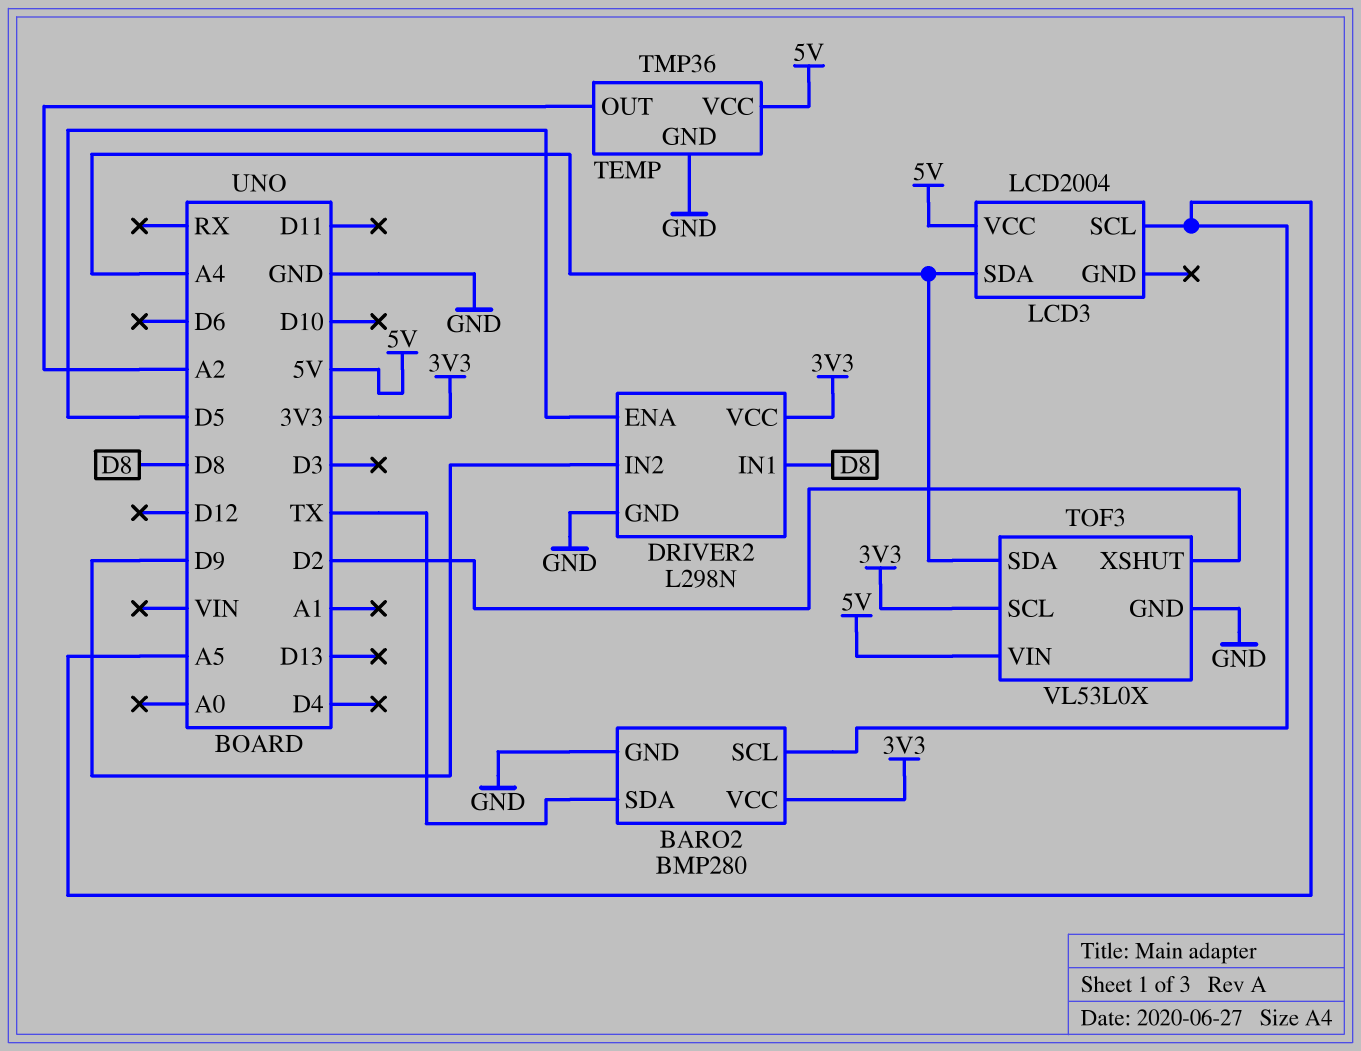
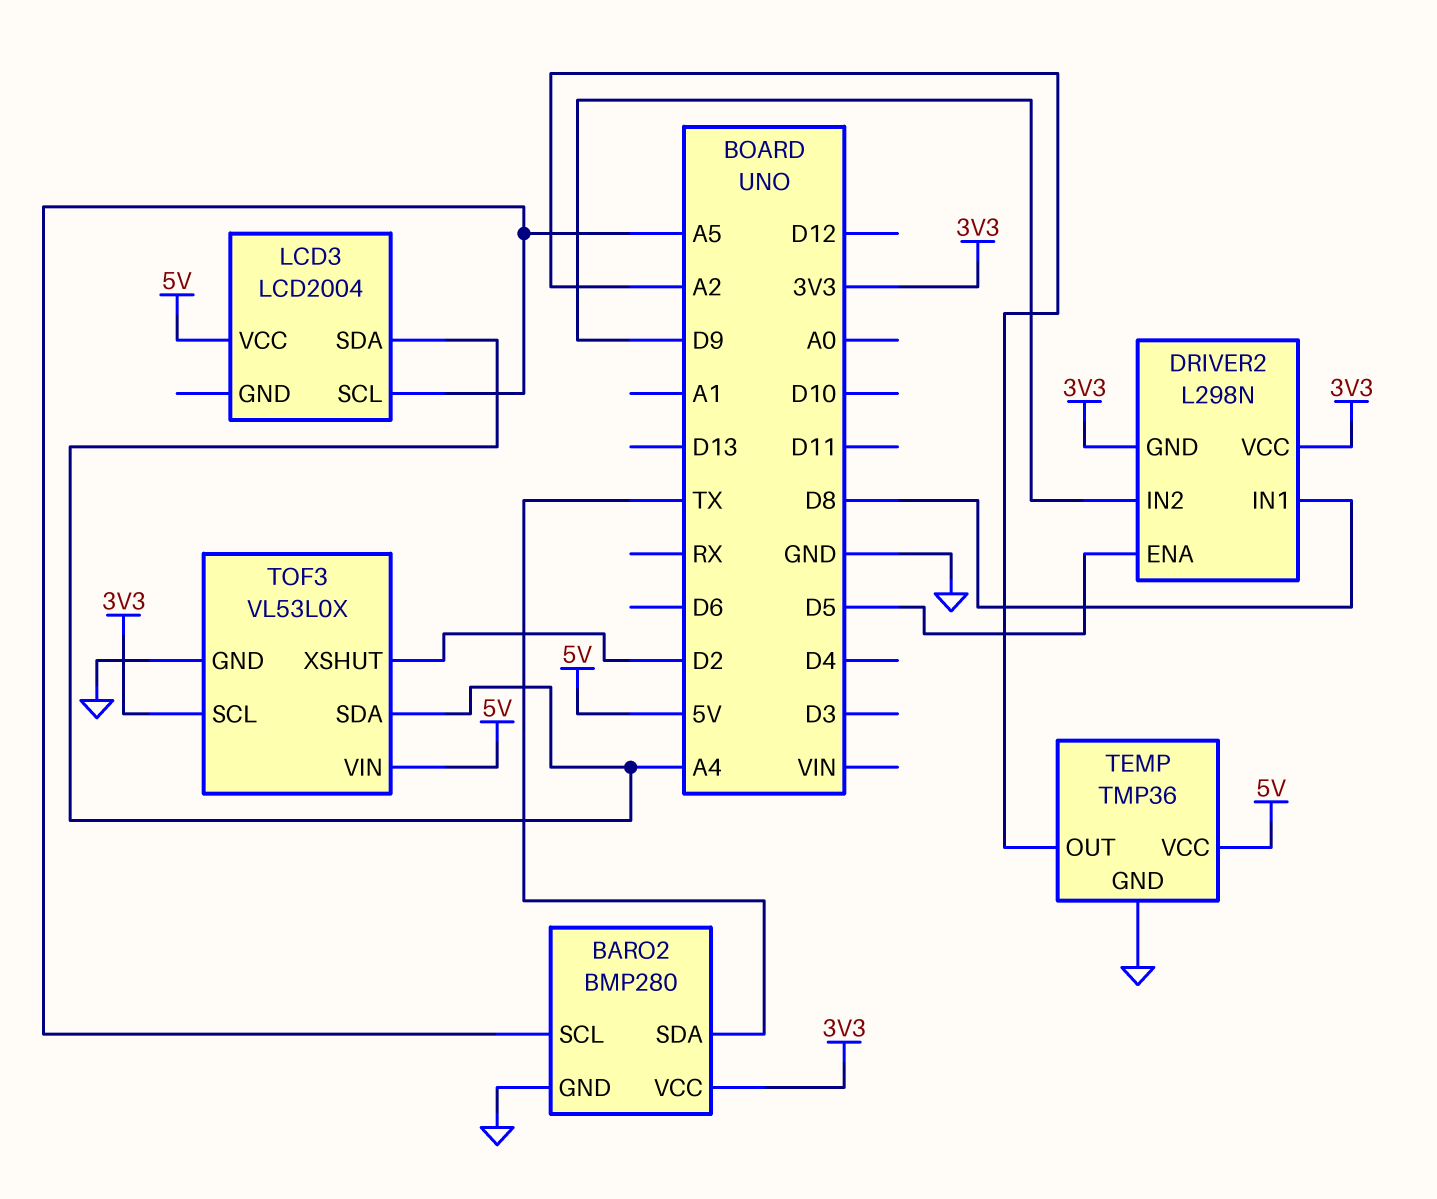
DRIVER2 pin GND: GND -> 3V3

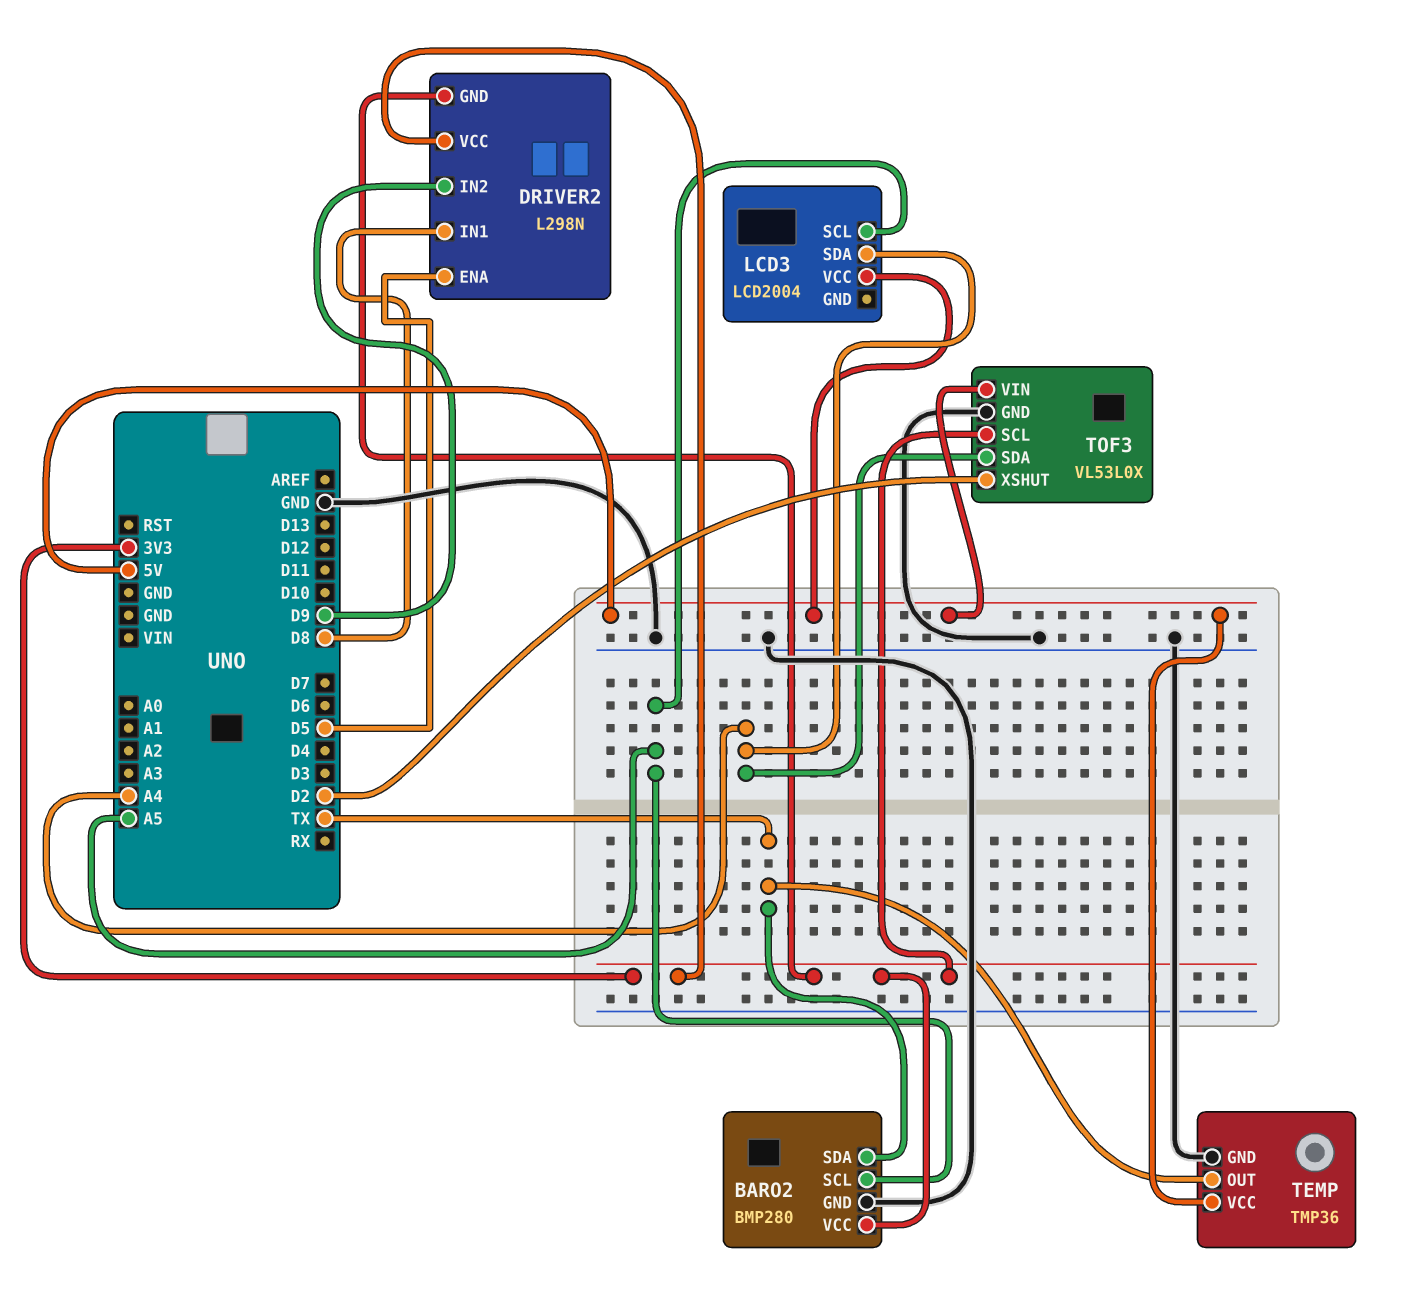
TEMP pin OUT: A2 -> TX

